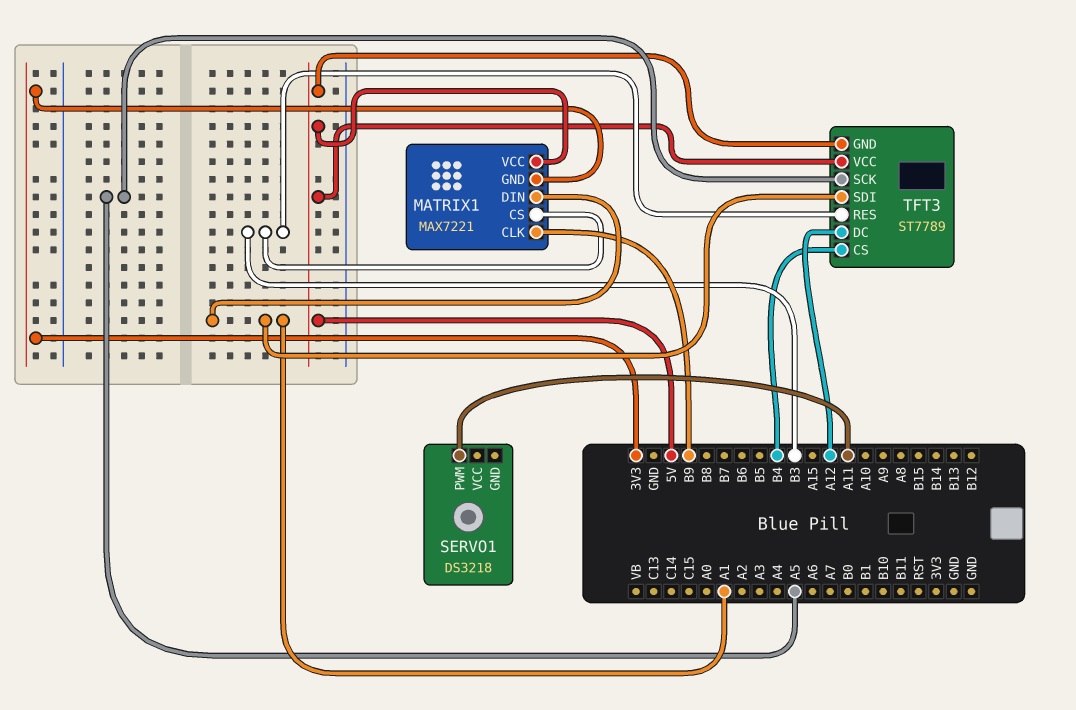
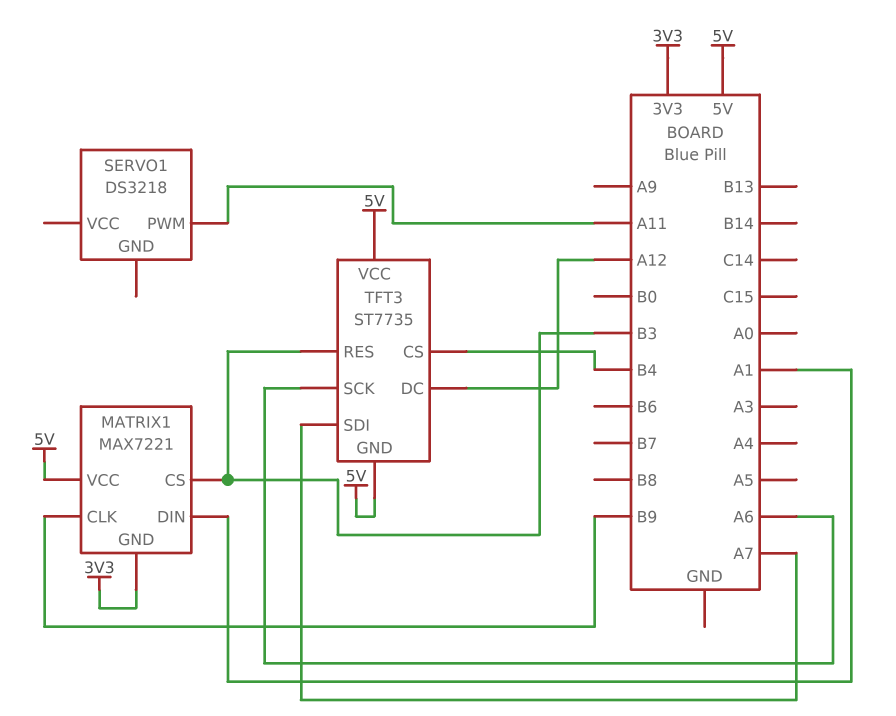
TFT3: ST7789 -> ST7735
TFT3 pin SCK: A5 -> A6
TFT3 pin SDI: A1 -> A7

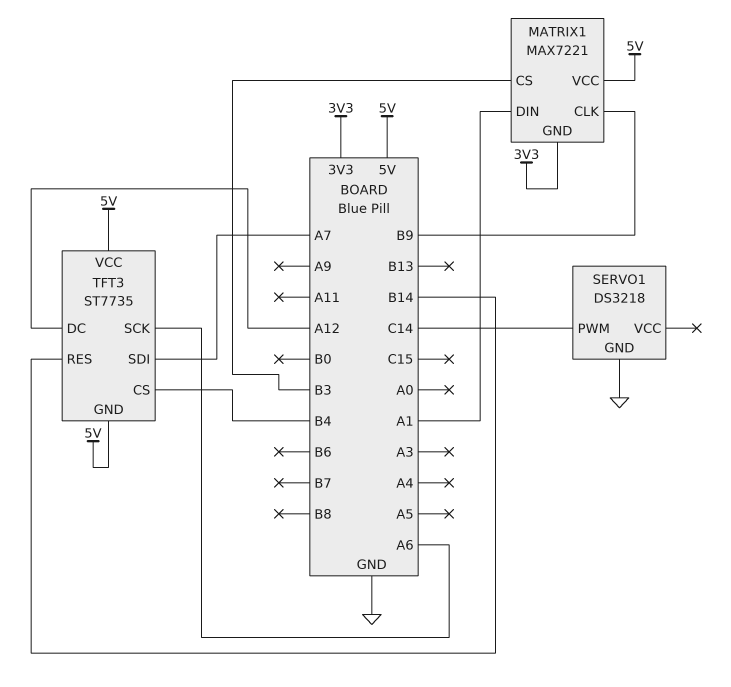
SERVO1 pin GND: none -> GND
SERVO1 pin PWM: A11 -> C14
TFT3 pin RES: B3 -> B14

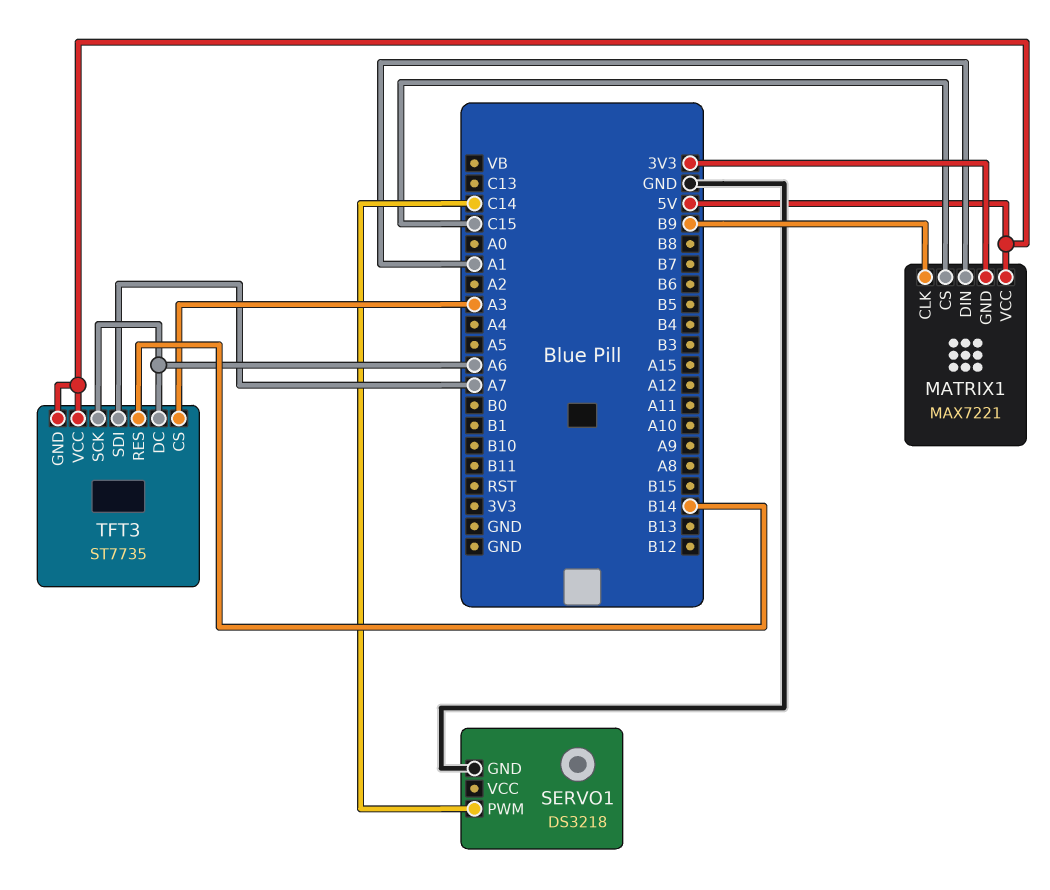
MATRIX1 pin CS: B3 -> C15
TFT3 pin CS: B4 -> A3
TFT3 pin DC: A12 -> A6

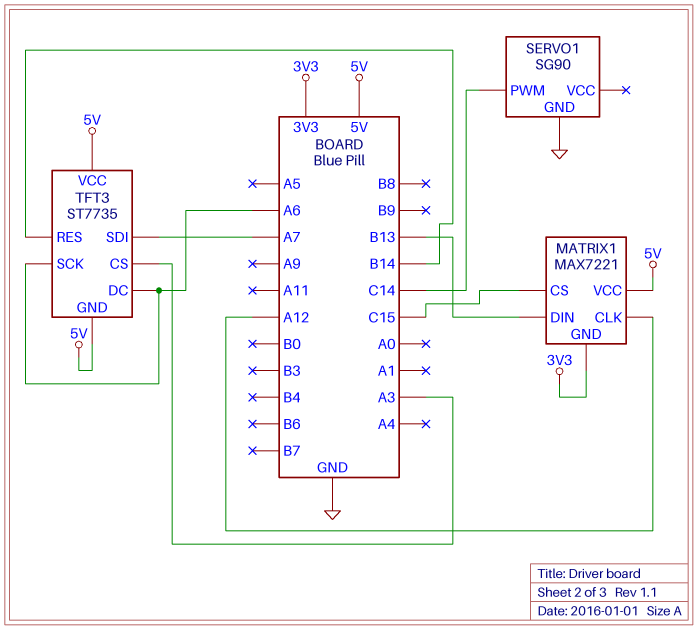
MATRIX1 pin CLK: B9 -> A12
MATRIX1 pin DIN: A1 -> B13
SERVO1: DS3218 -> SG90

